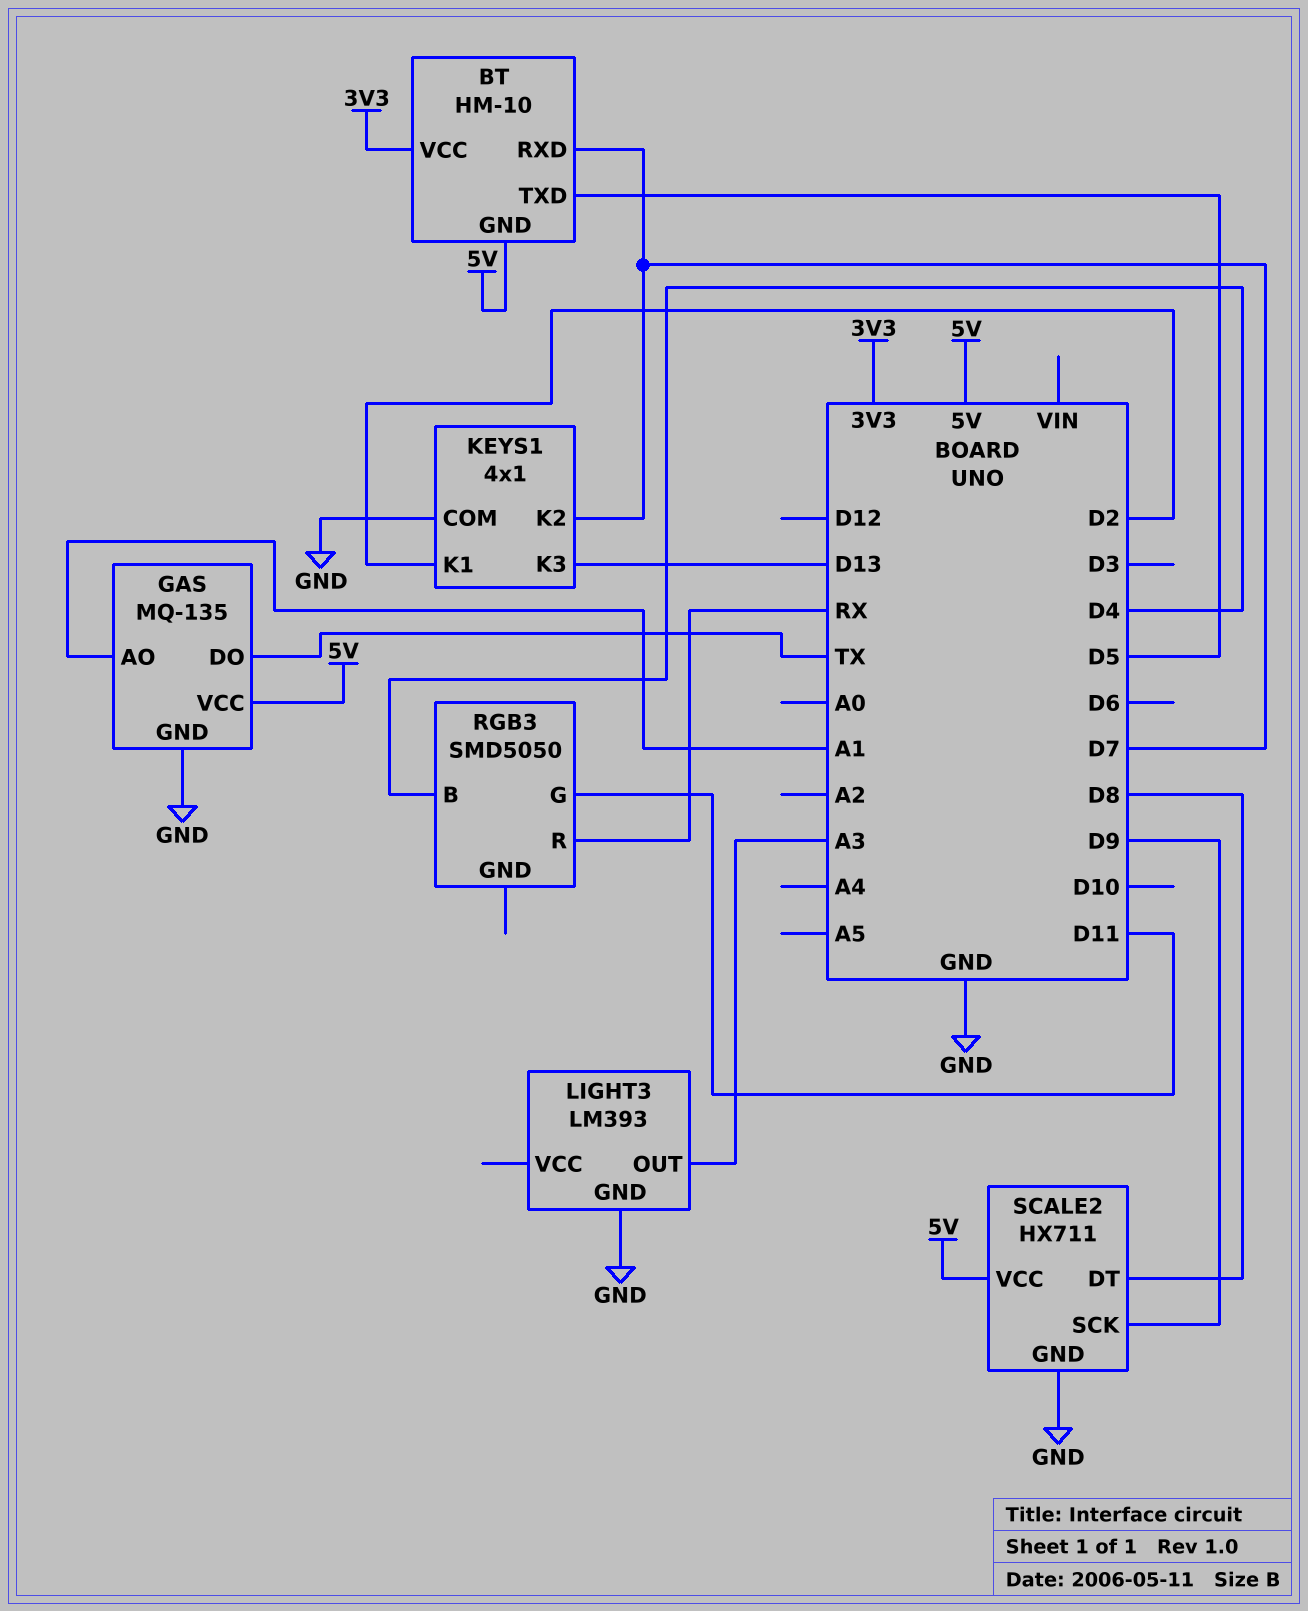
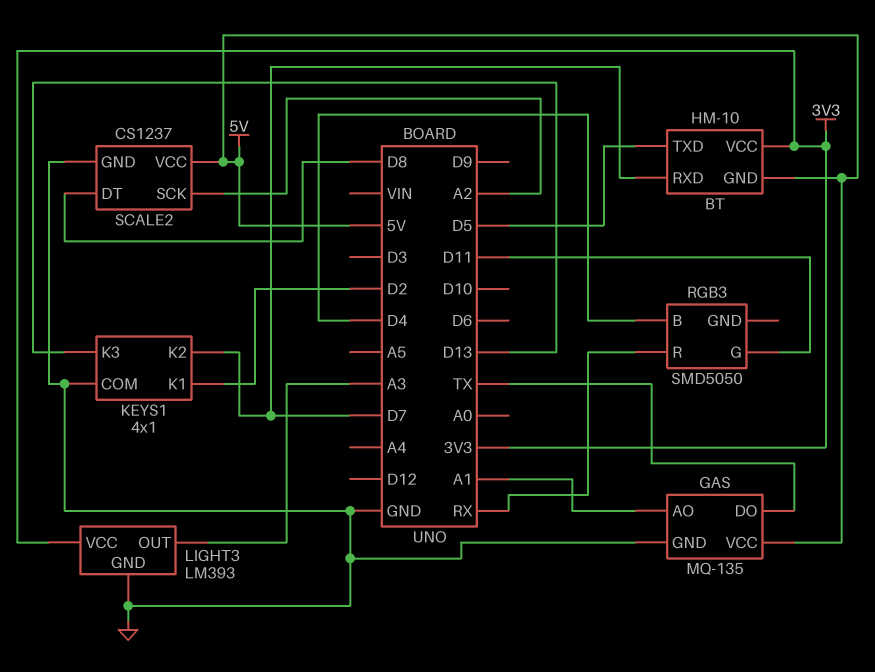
LIGHT3 pin VCC: none -> 3V3
SCALE2: HX711 -> CS1237
SCALE2 pin SCK: D9 -> A2

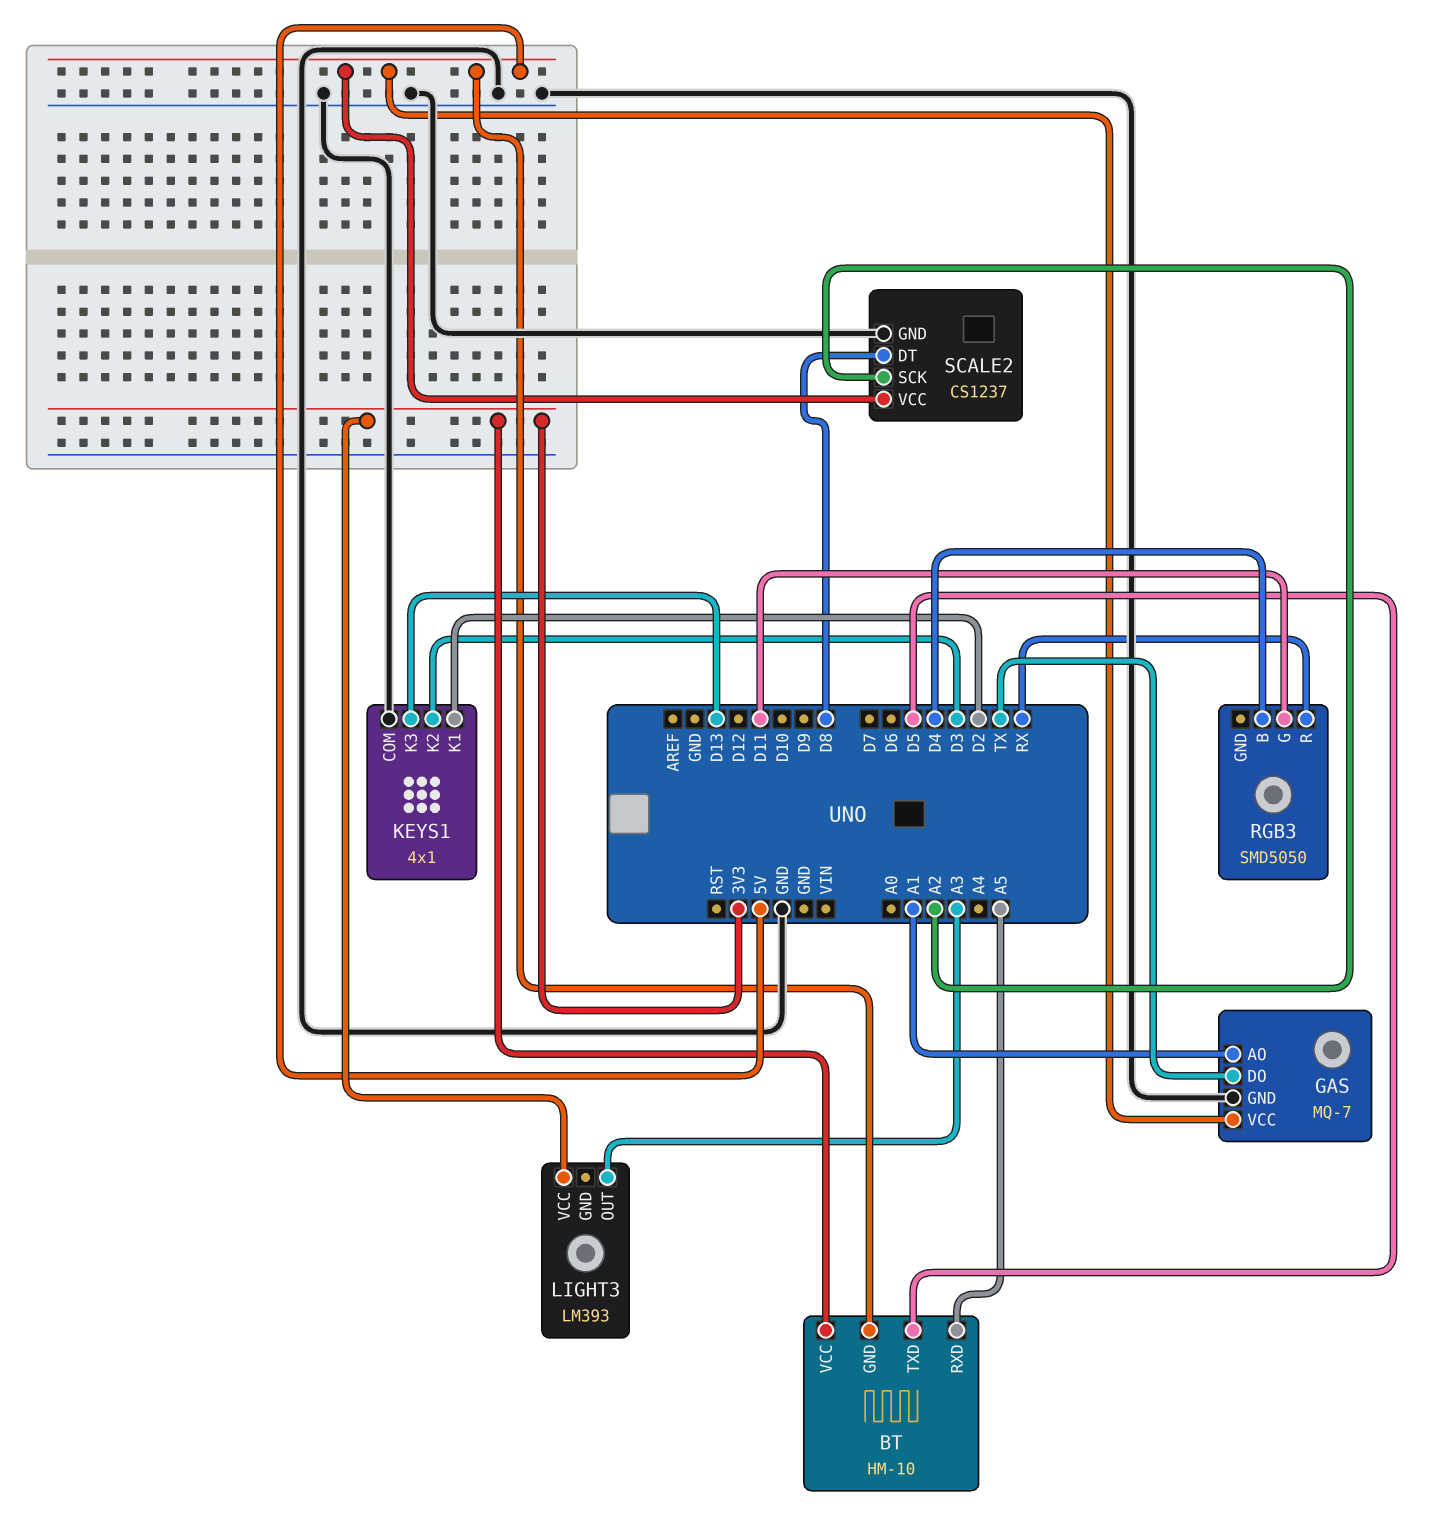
BT pin RXD: D7 -> A5
GAS: MQ-135 -> MQ-7
KEYS1 pin K2: D7 -> D3
LIGHT3 pin GND: GND -> none

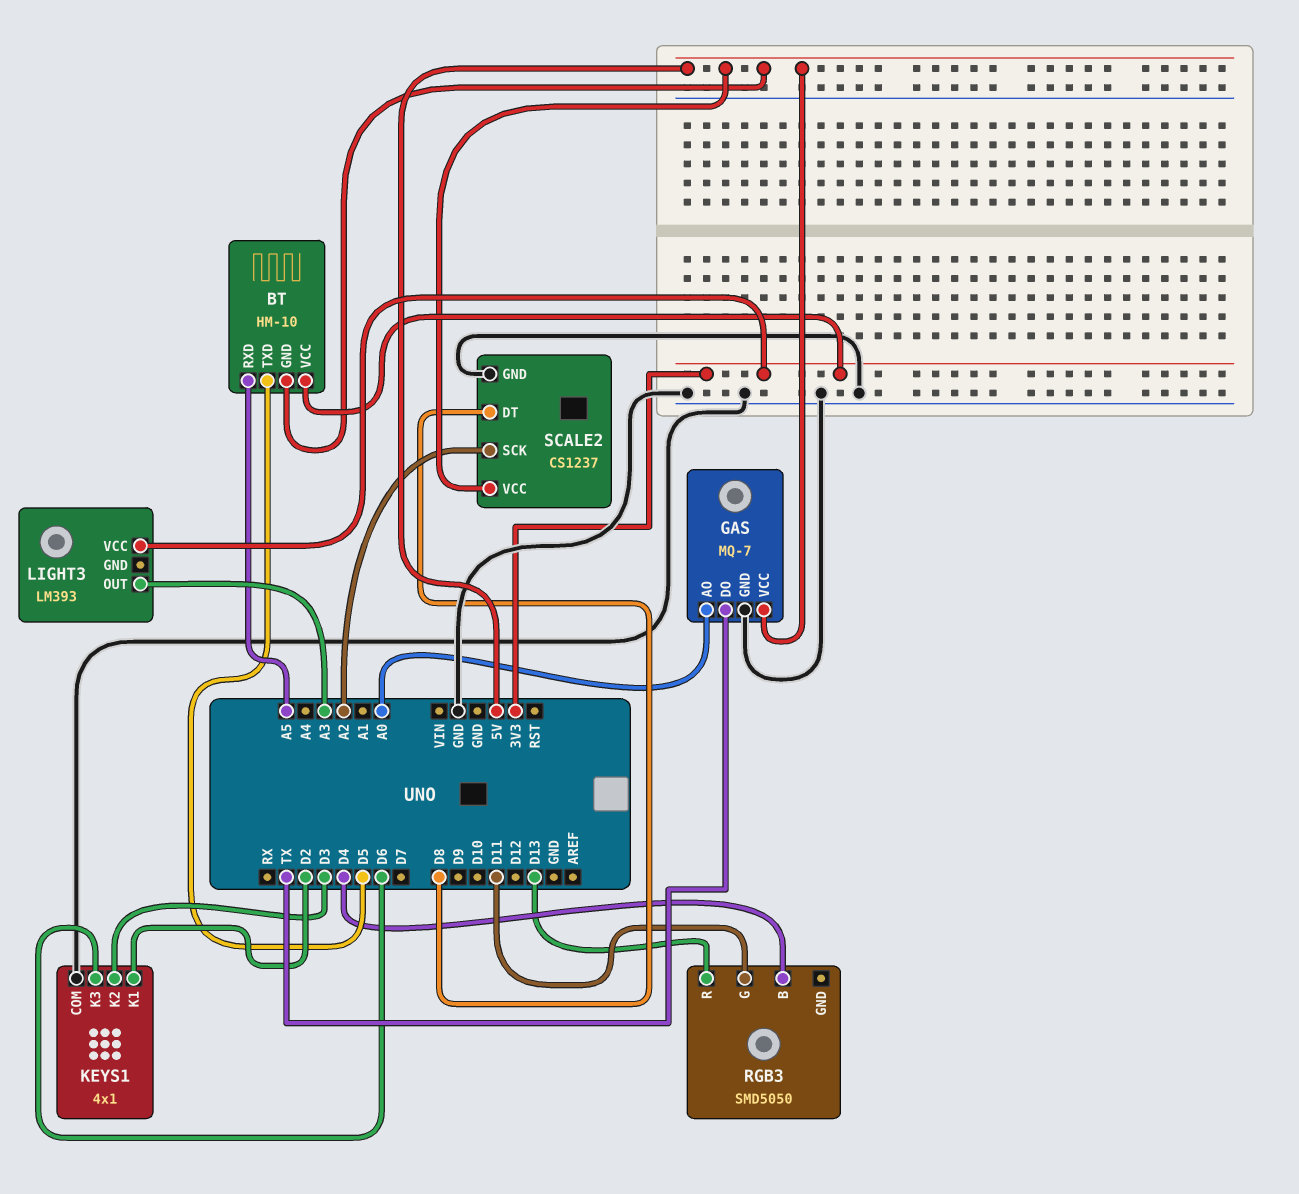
GAS pin AO: A1 -> A0
KEYS1 pin K3: D13 -> D6
RGB3 pin R: RX -> D13

